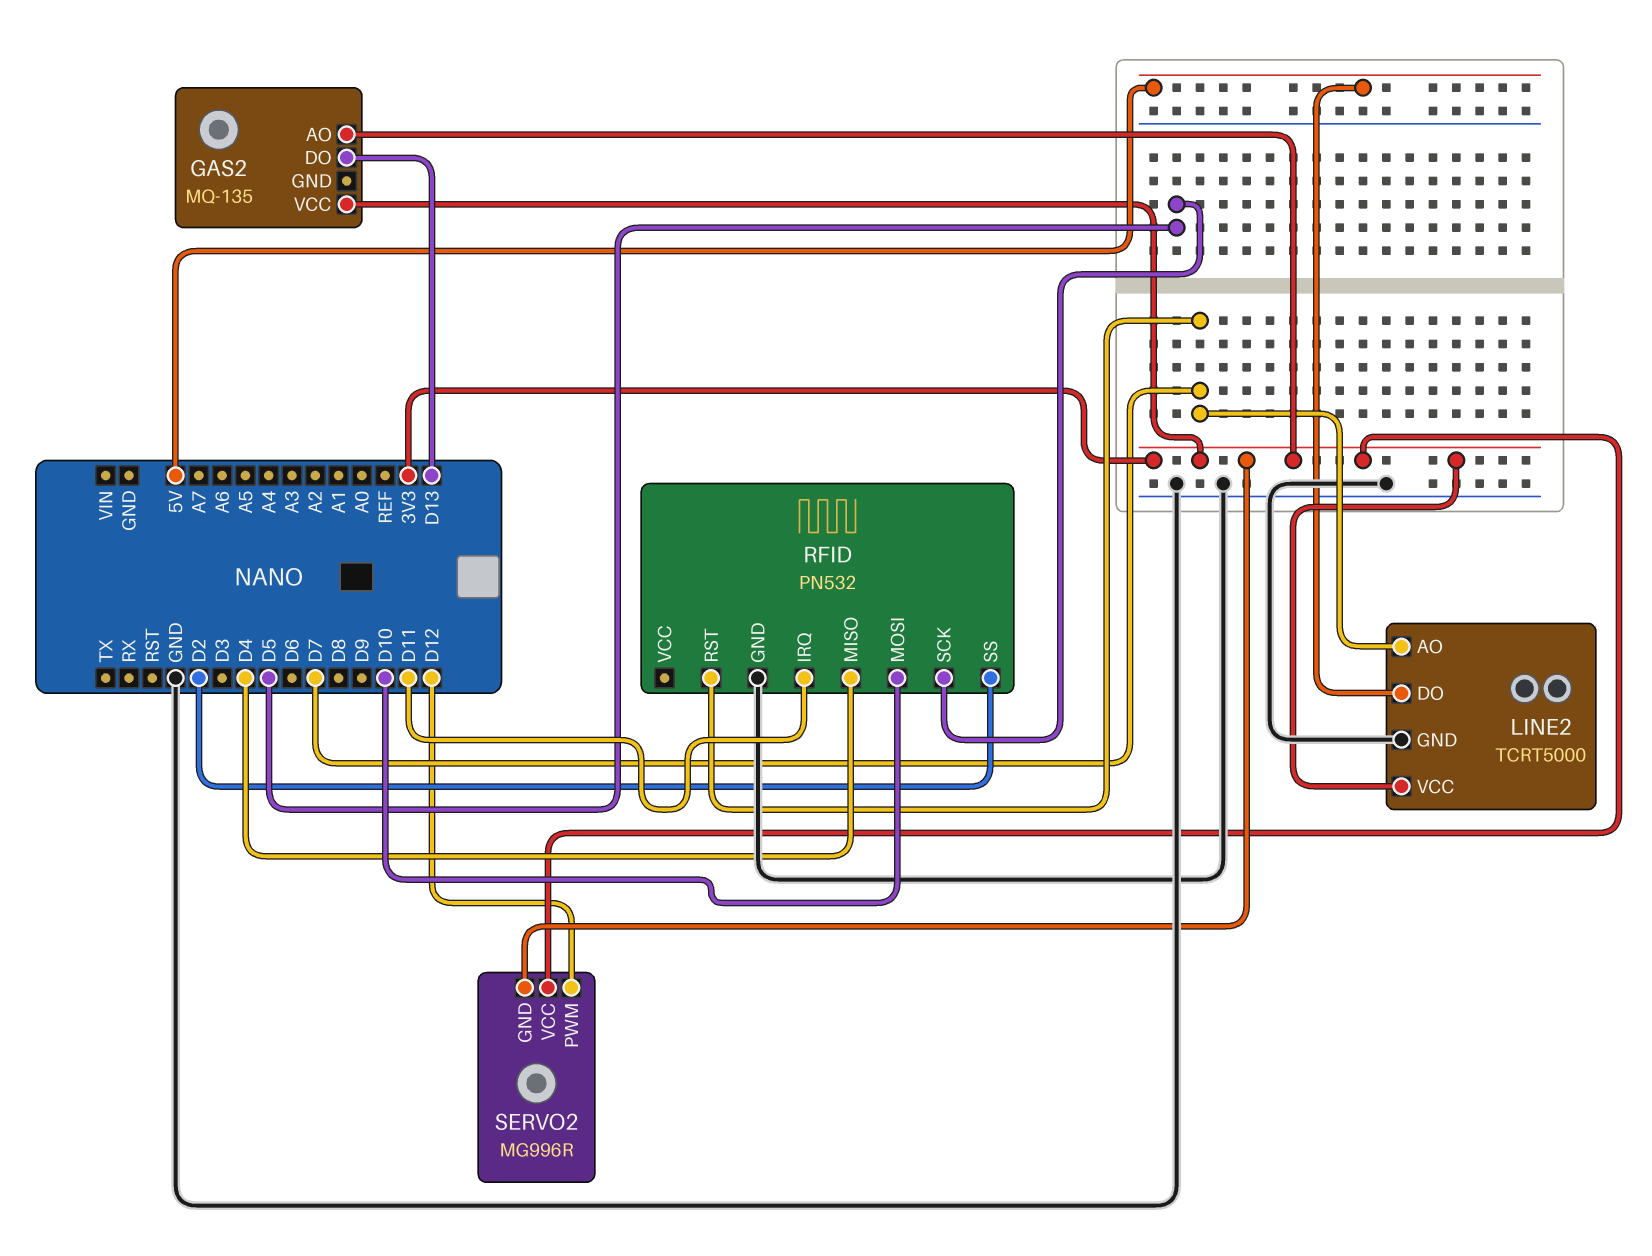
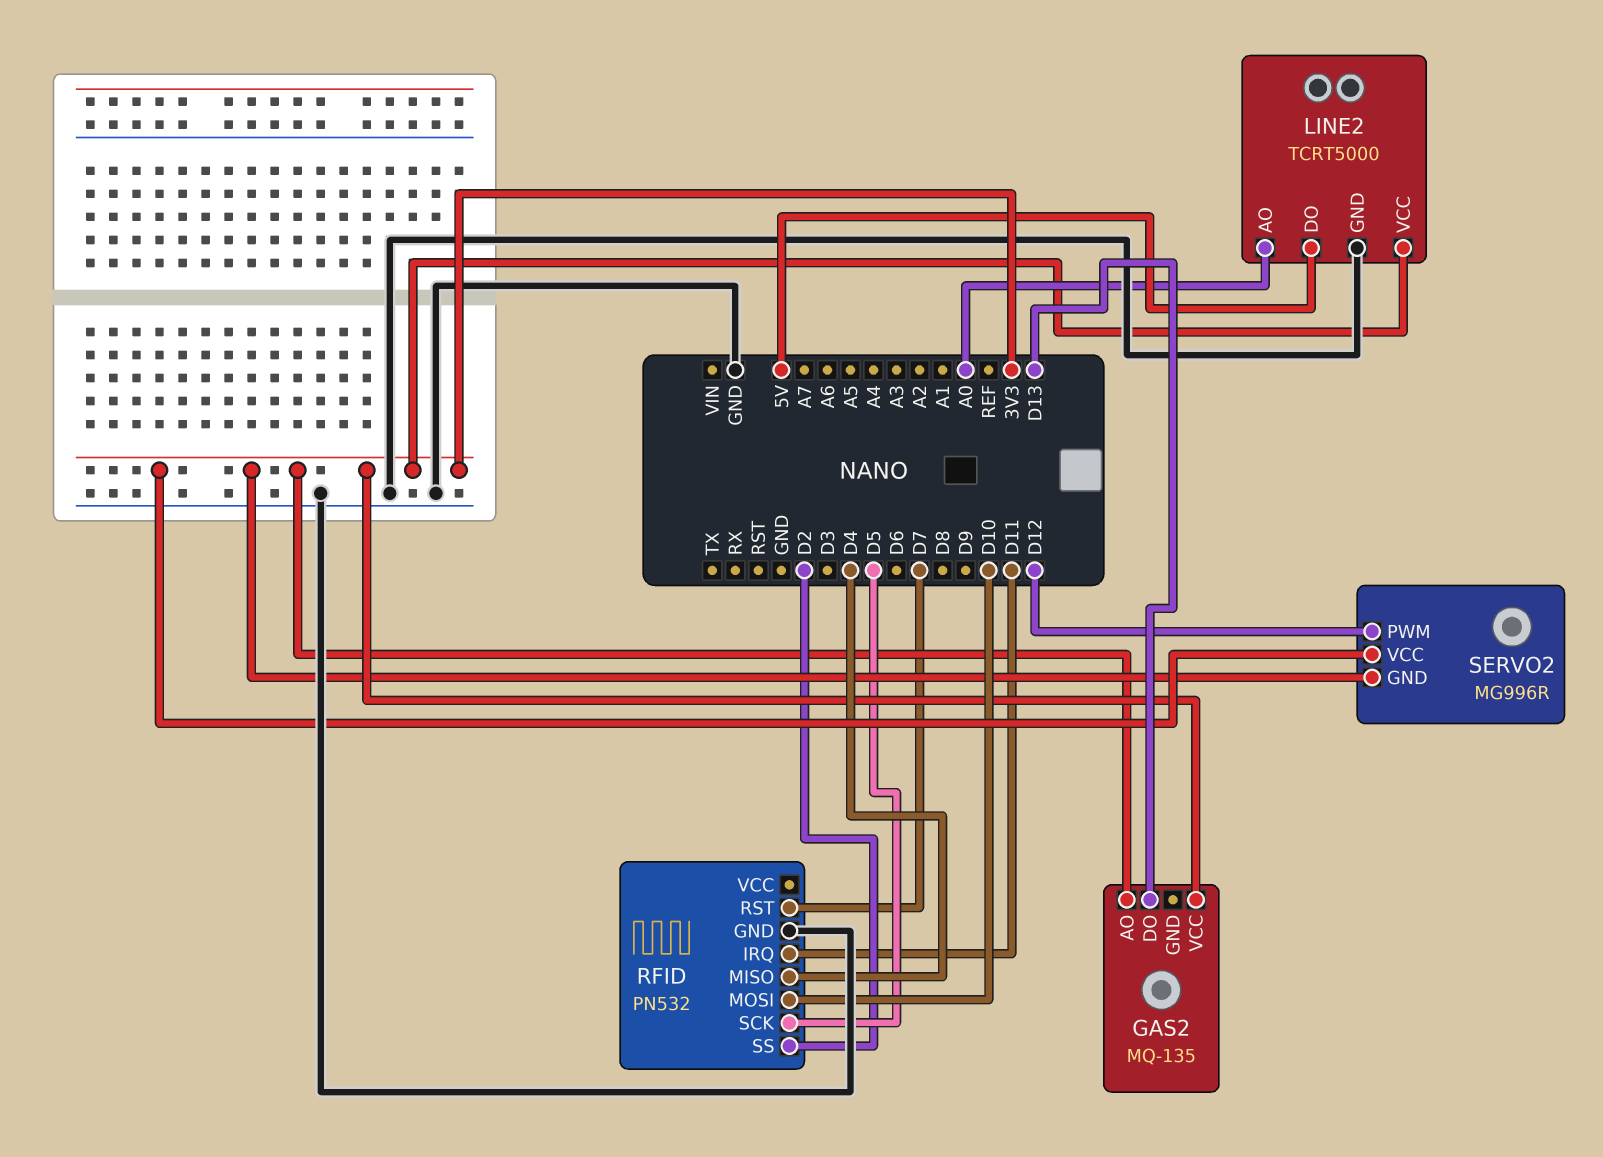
LINE2 pin AO: D7 -> A0

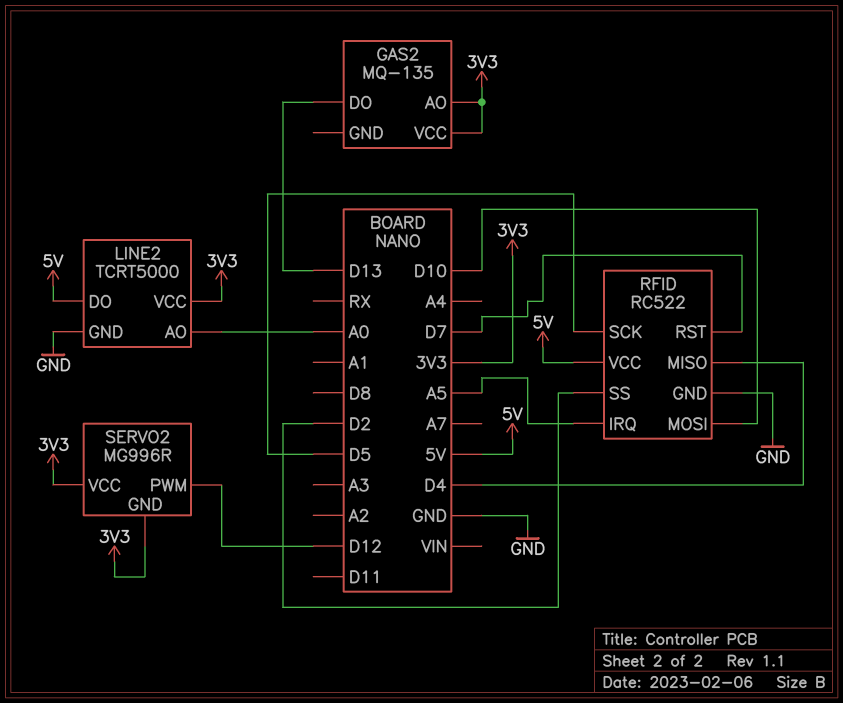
RFID: PN532 -> RC522
RFID pin IRQ: D11 -> A5
RFID pin VCC: none -> 5V

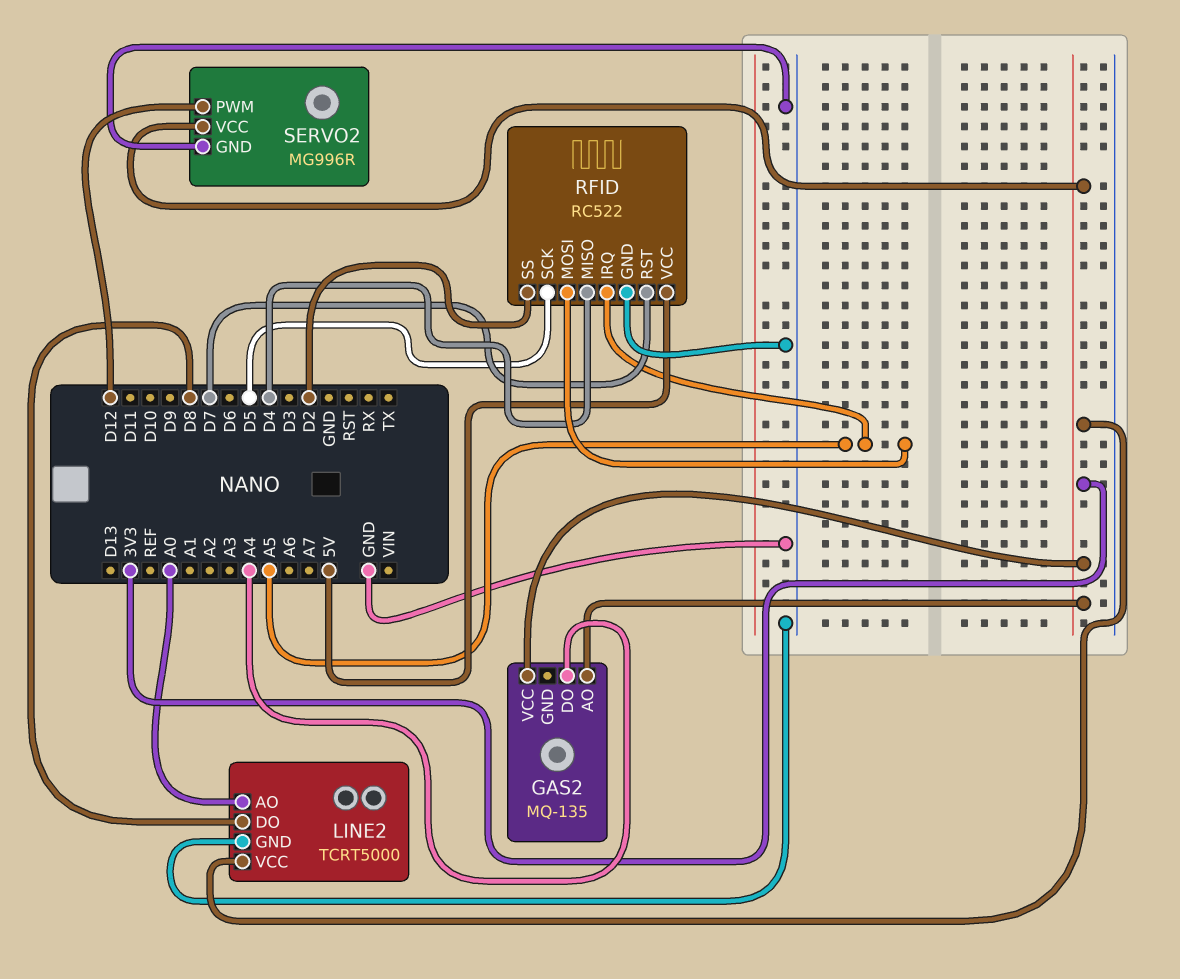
GAS2 pin DO: D13 -> A4
LINE2 pin DO: 5V -> D8
RFID pin MOSI: D10 -> A5
SERVO2 pin GND: 3V3 -> GND

